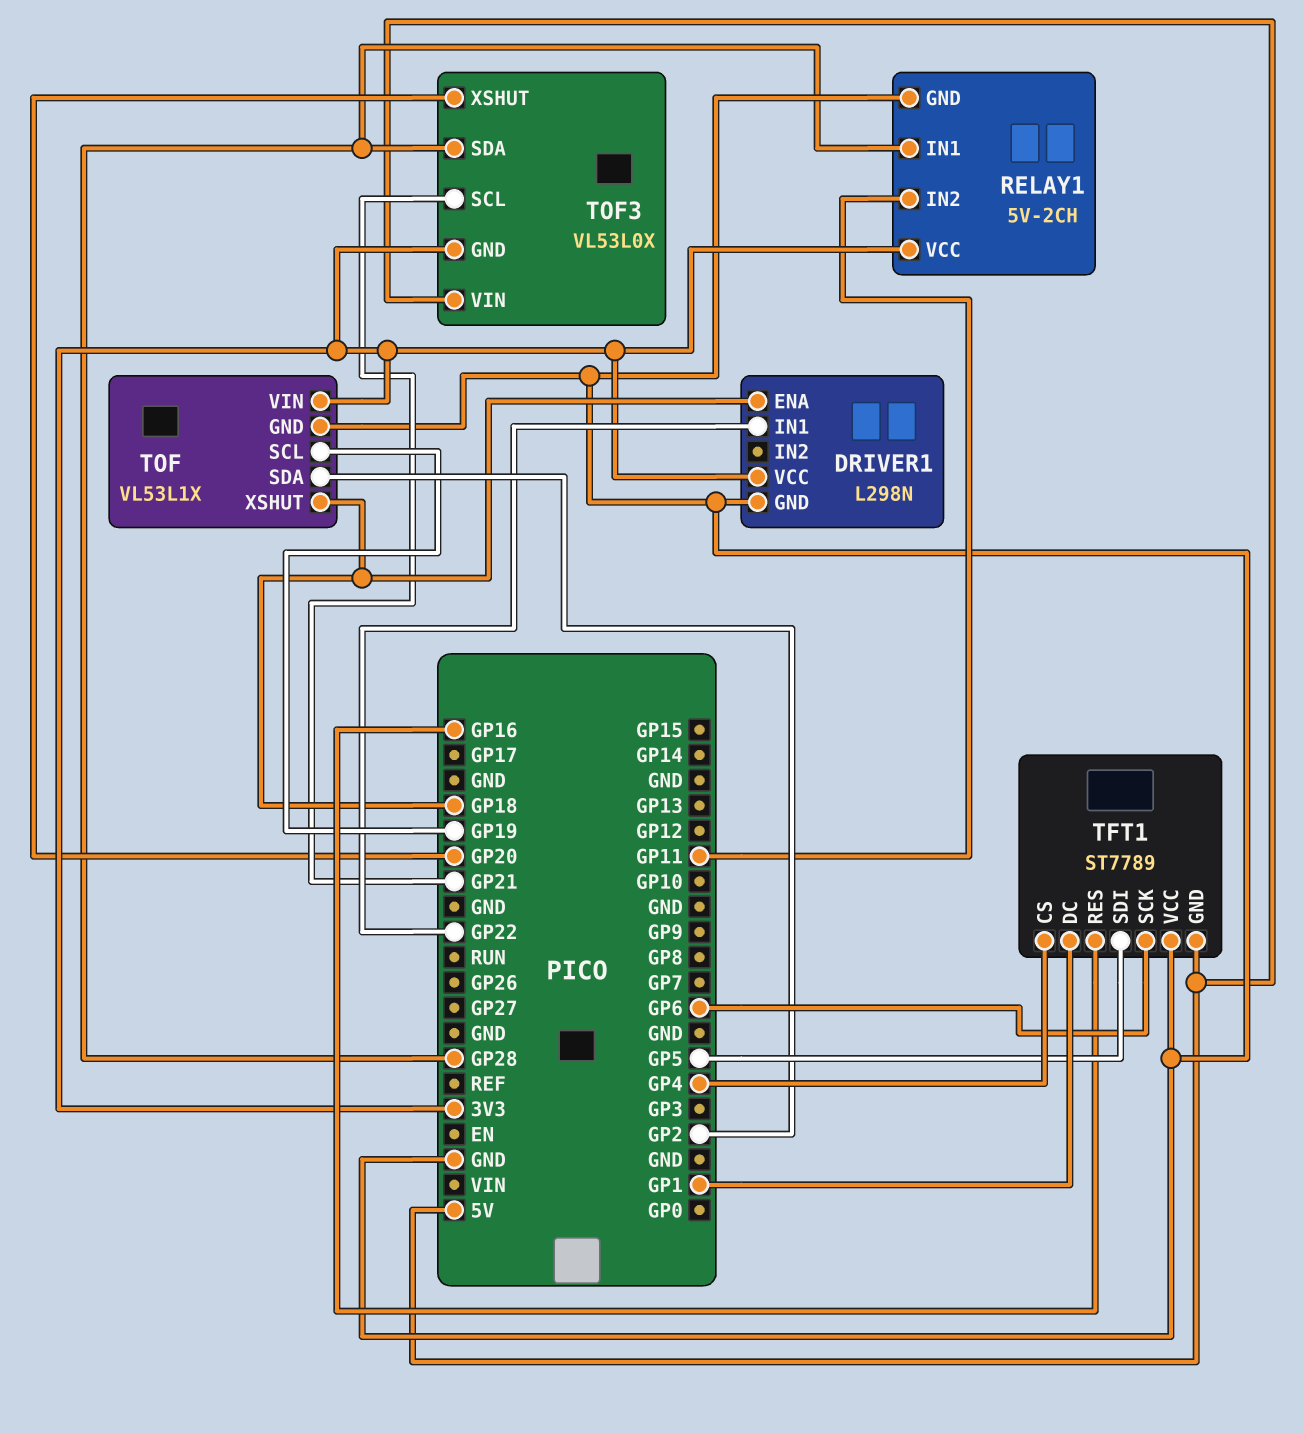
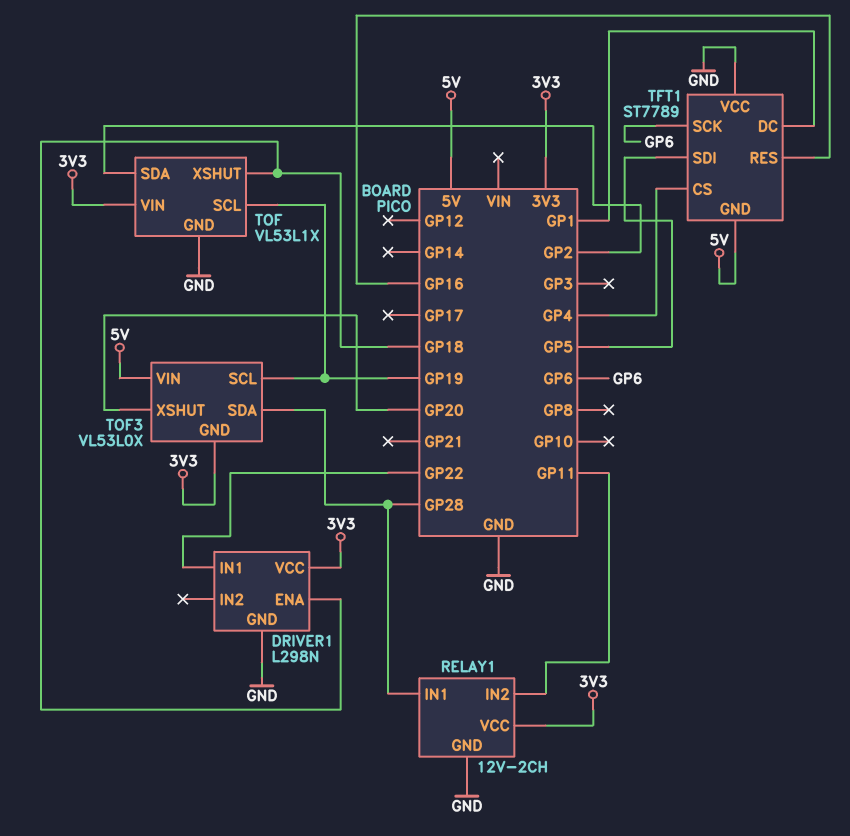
RELAY1: 5V-2CH -> 12V-2CH
TOF3 pin SCL: GP21 -> GP19

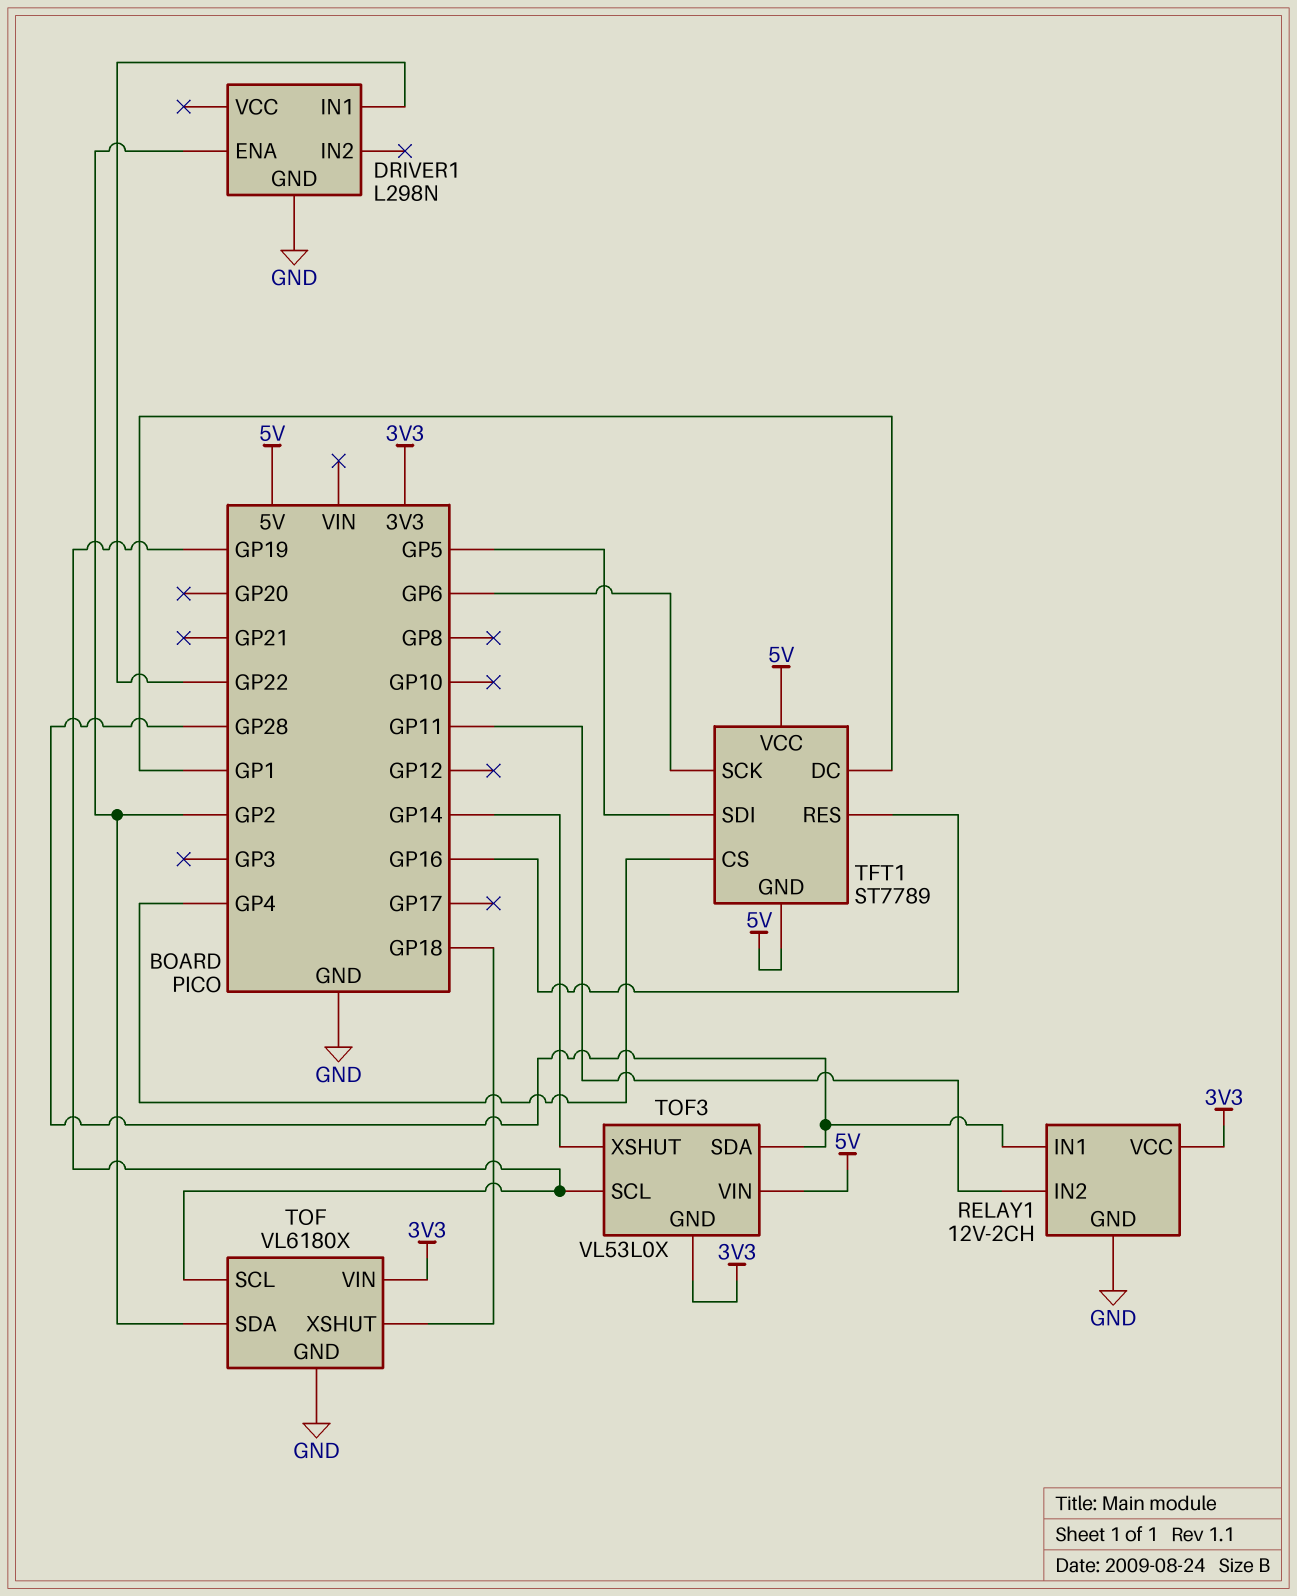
DRIVER1 pin ENA: GP18 -> GP2
DRIVER1 pin VCC: 3V3 -> none
TFT1 pin VCC: GND -> 5V
TOF: VL53L1X -> VL6180X
TOF3 pin XSHUT: GP20 -> GP14

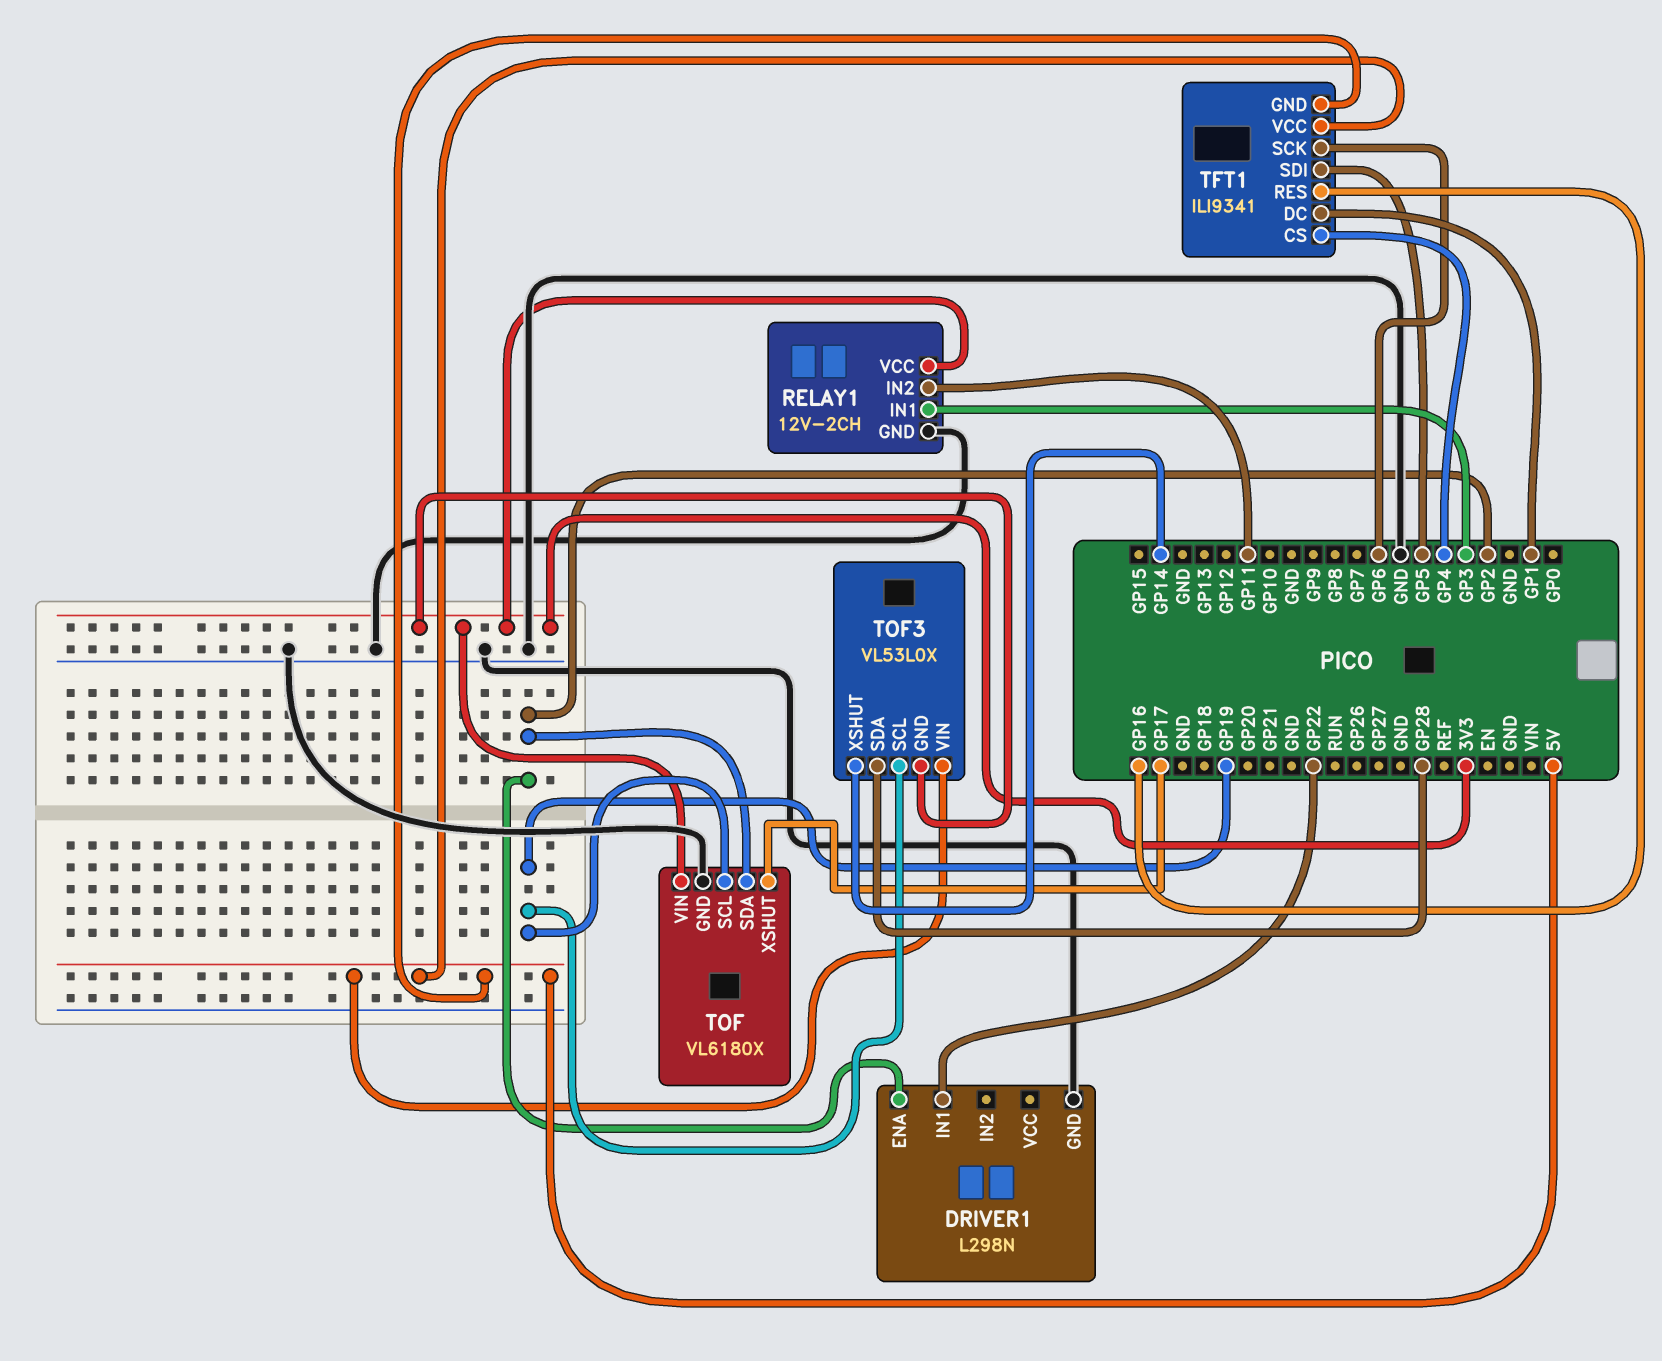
RELAY1 pin IN1: GP28 -> GP3
TFT1: ST7789 -> ILI9341
TOF pin XSHUT: GP18 -> GP17

